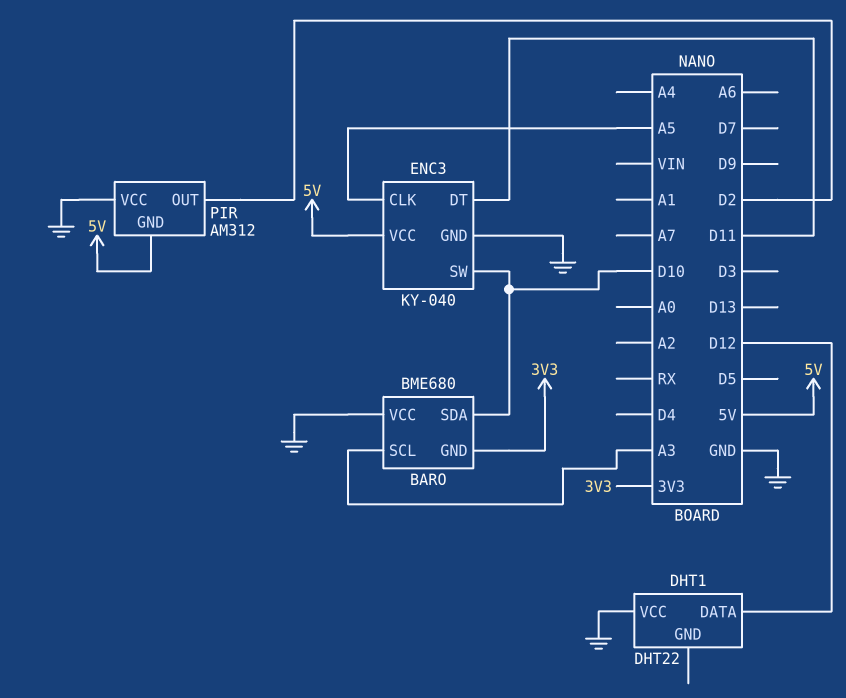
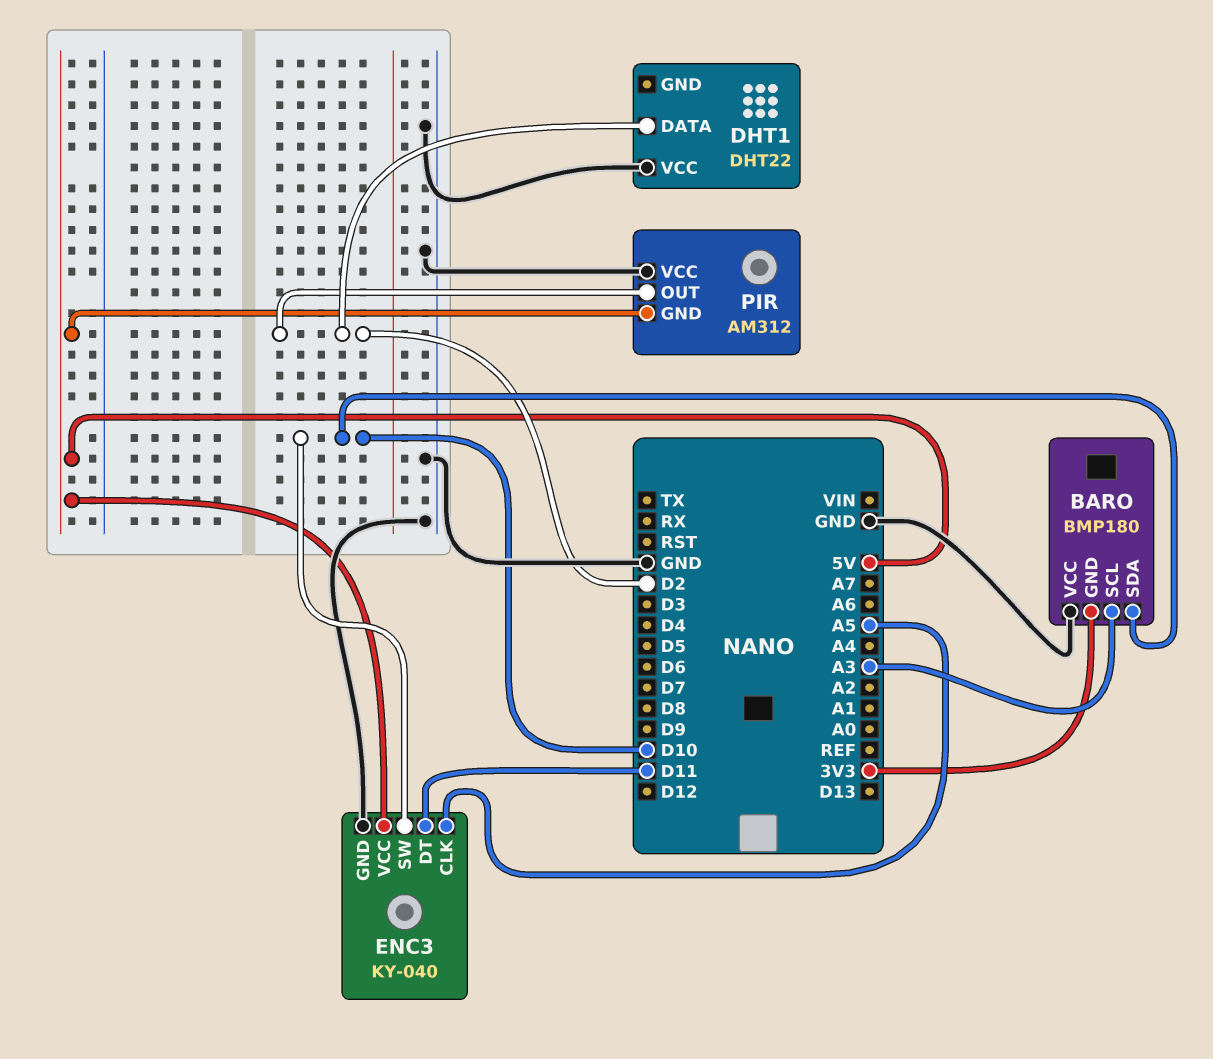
BARO: BME680 -> BMP180
DHT1 pin DATA: D12 -> D2

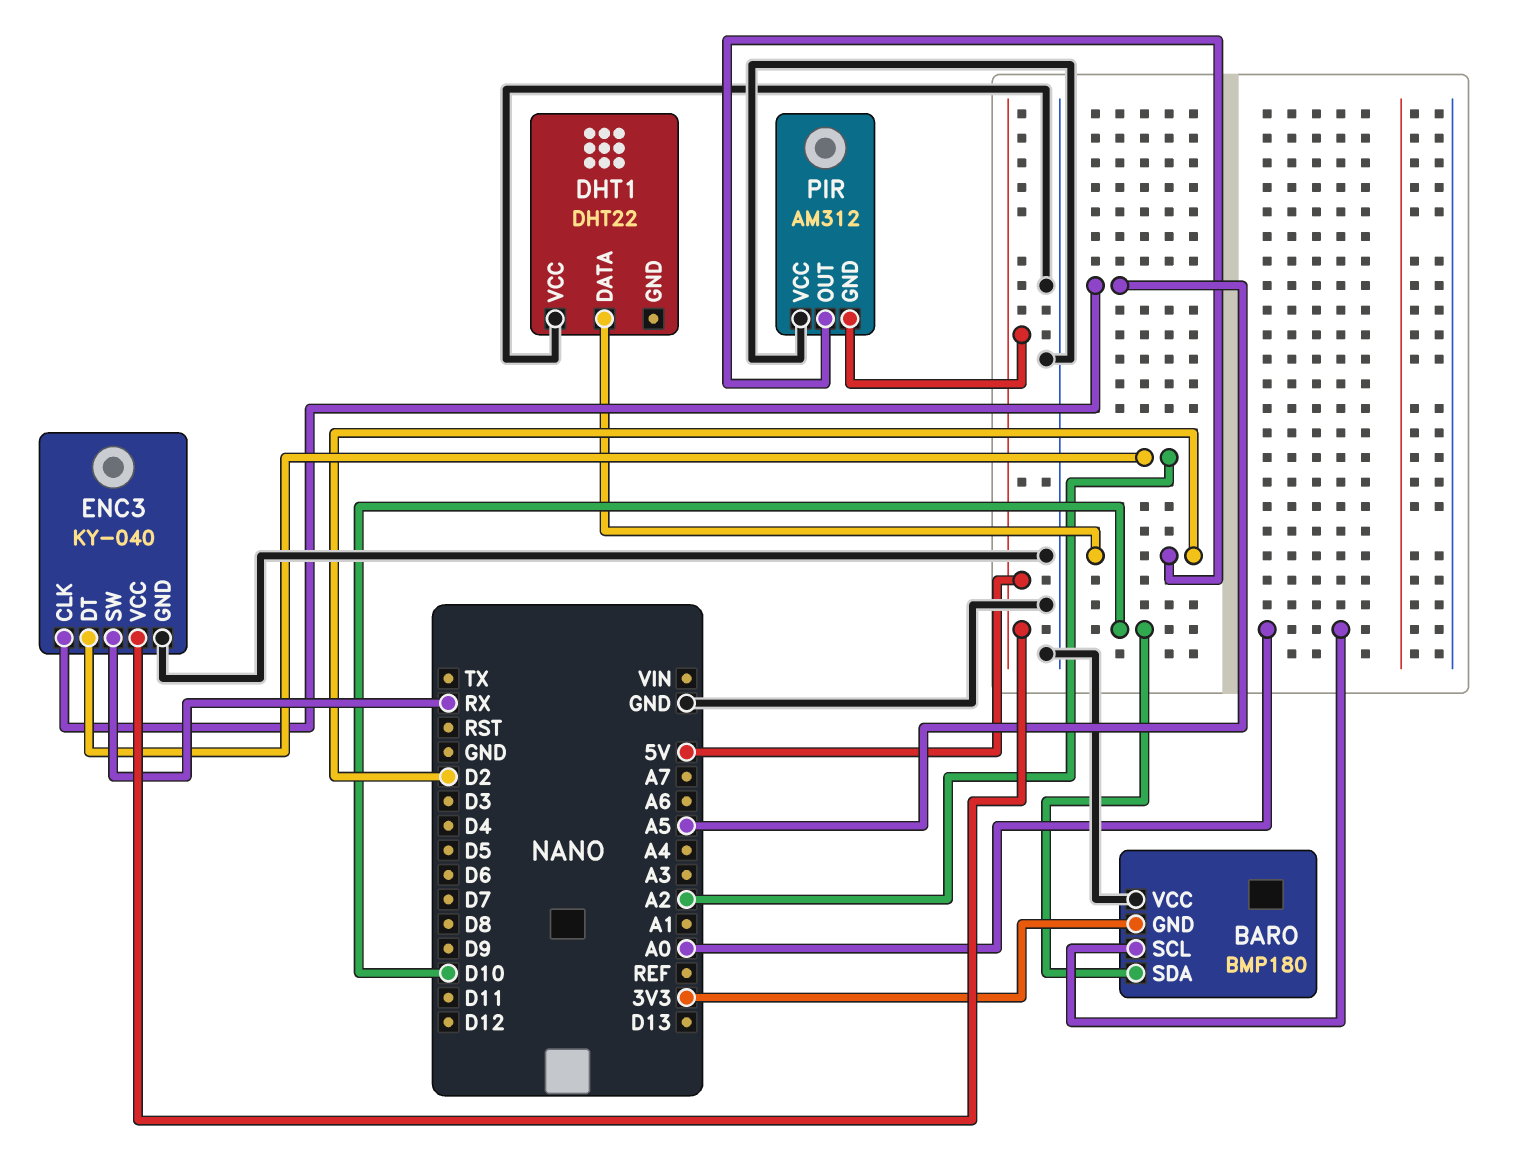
BARO pin SCL: A3 -> A0
ENC3 pin DT: D11 -> A2
ENC3 pin SW: D10 -> RX

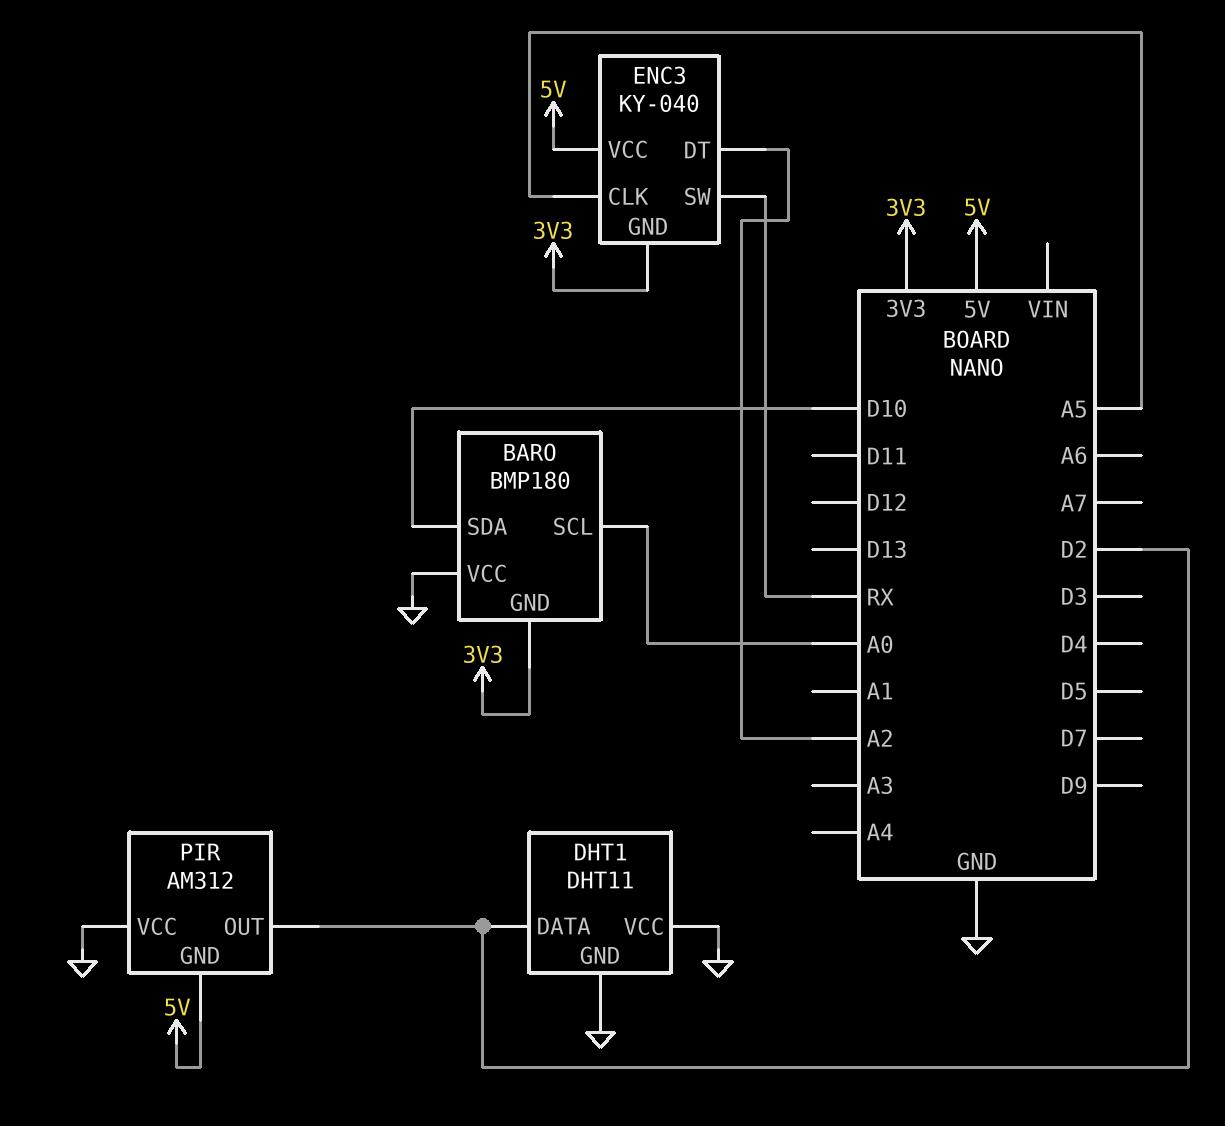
DHT1: DHT22 -> DHT11
DHT1 pin GND: none -> GND
ENC3 pin GND: GND -> 3V3

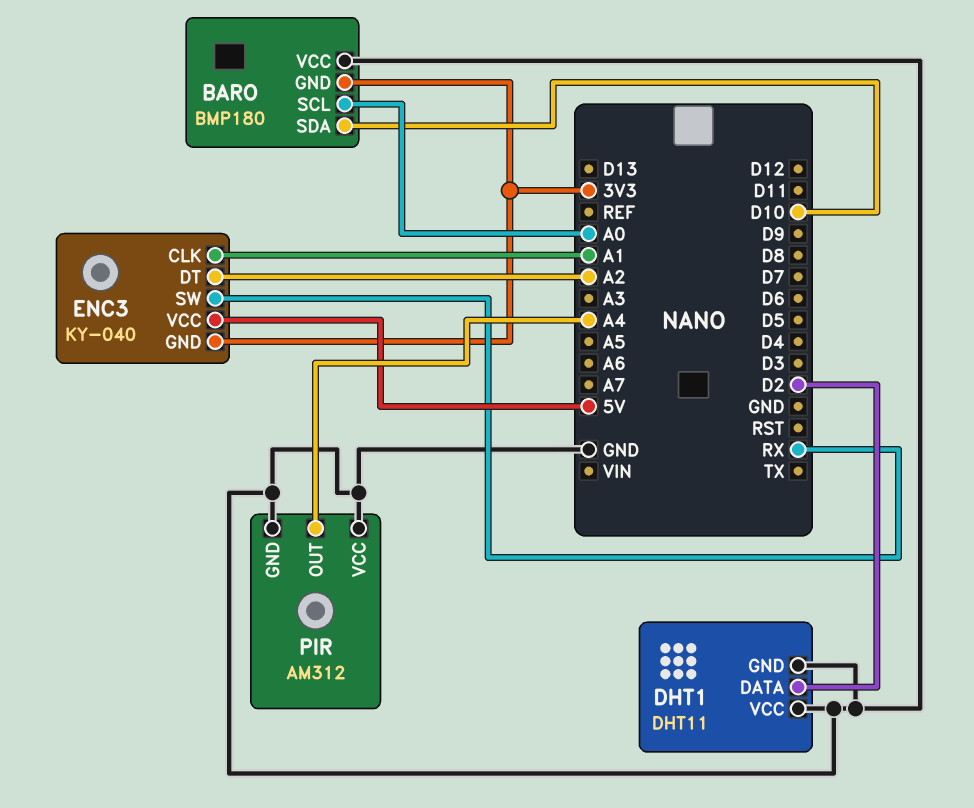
ENC3 pin CLK: A5 -> A1
PIR pin GND: 5V -> GND
PIR pin OUT: D2 -> A4

